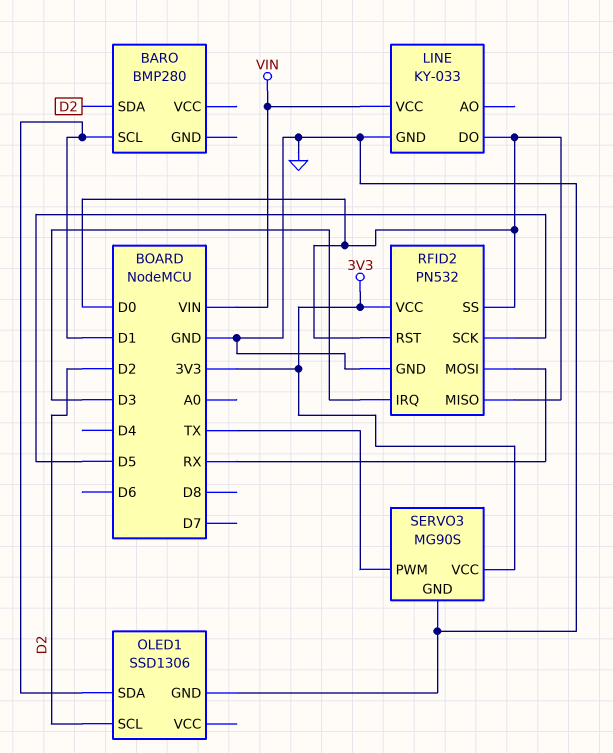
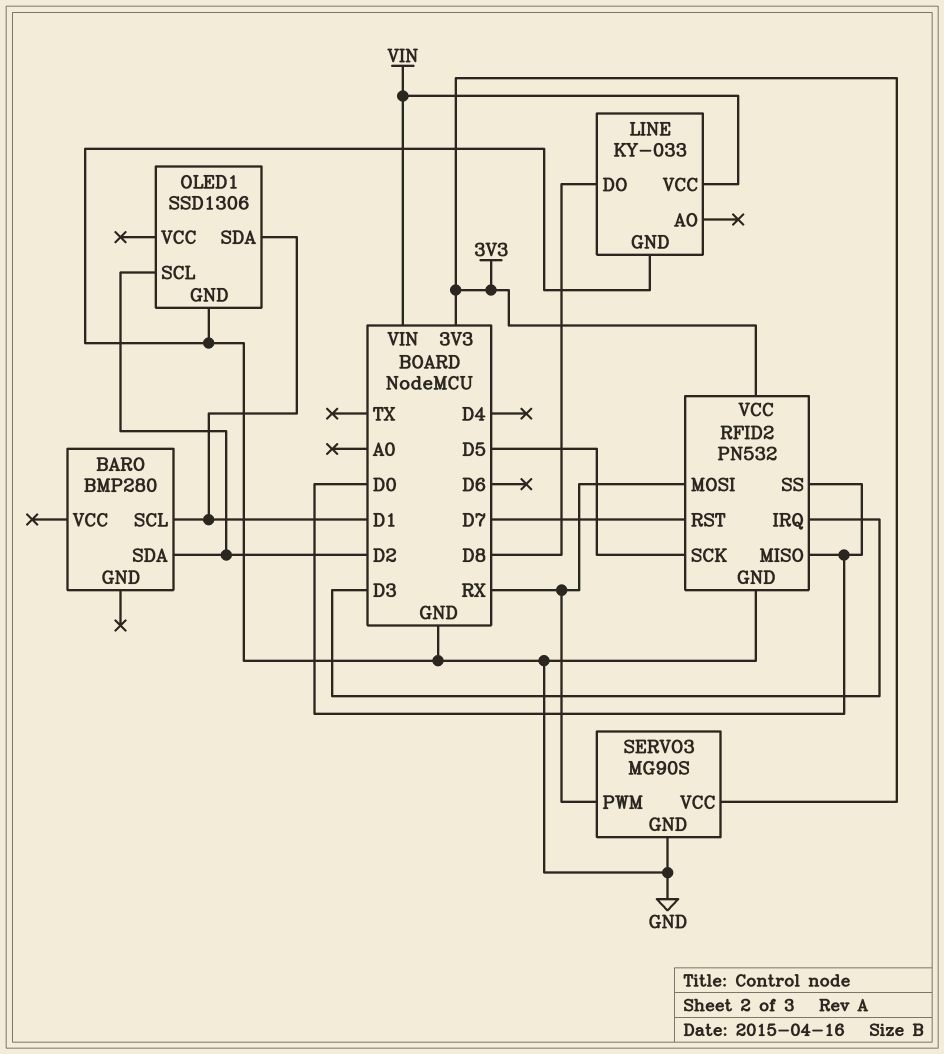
LINE pin DO: D0 -> D8
RFID2 pin RST: D0 -> D7
SERVO3 pin PWM: TX -> RX

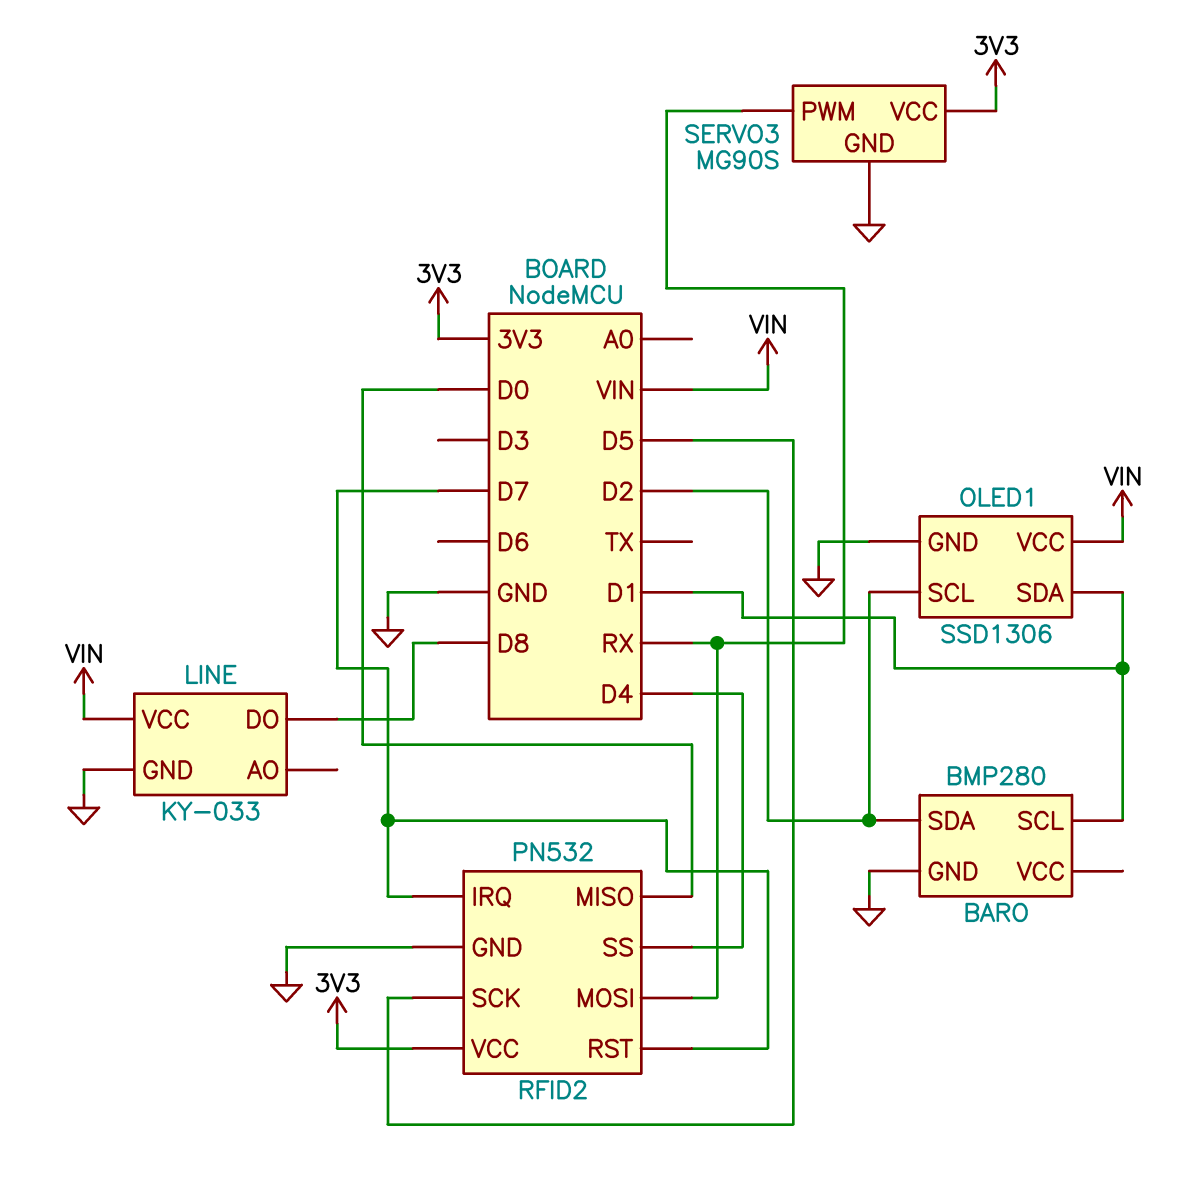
BARO pin GND: none -> GND
OLED1 pin VCC: none -> VIN
RFID2 pin IRQ: D3 -> D7
RFID2 pin SS: D0 -> D4

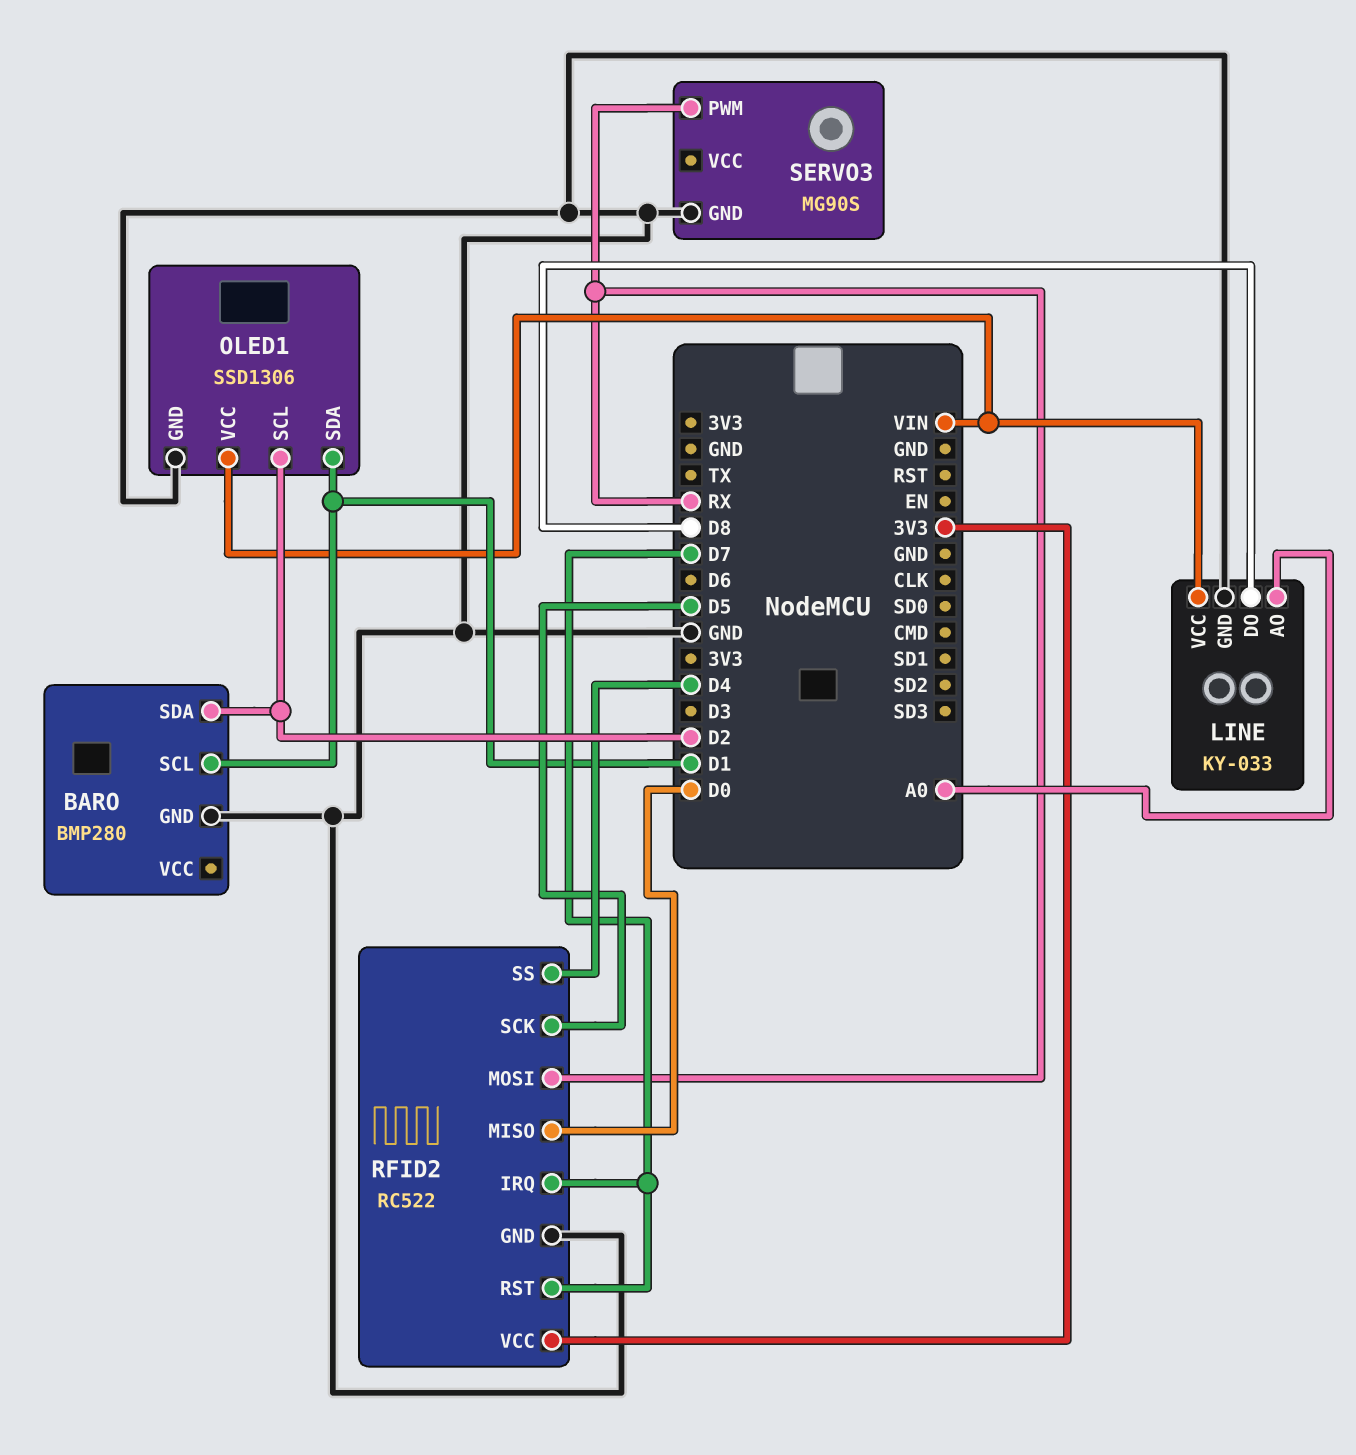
LINE pin AO: none -> A0
RFID2: PN532 -> RC522
SERVO3 pin VCC: 3V3 -> none

